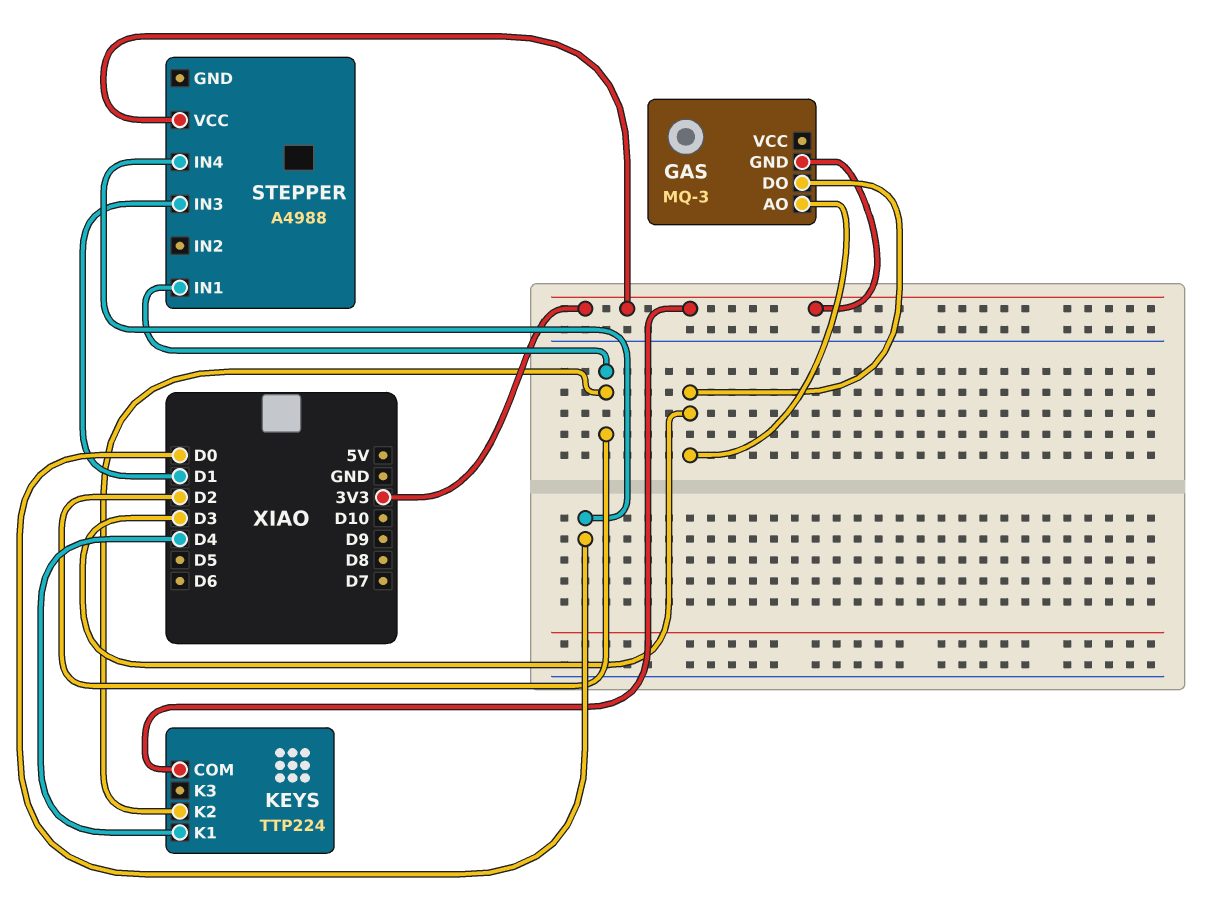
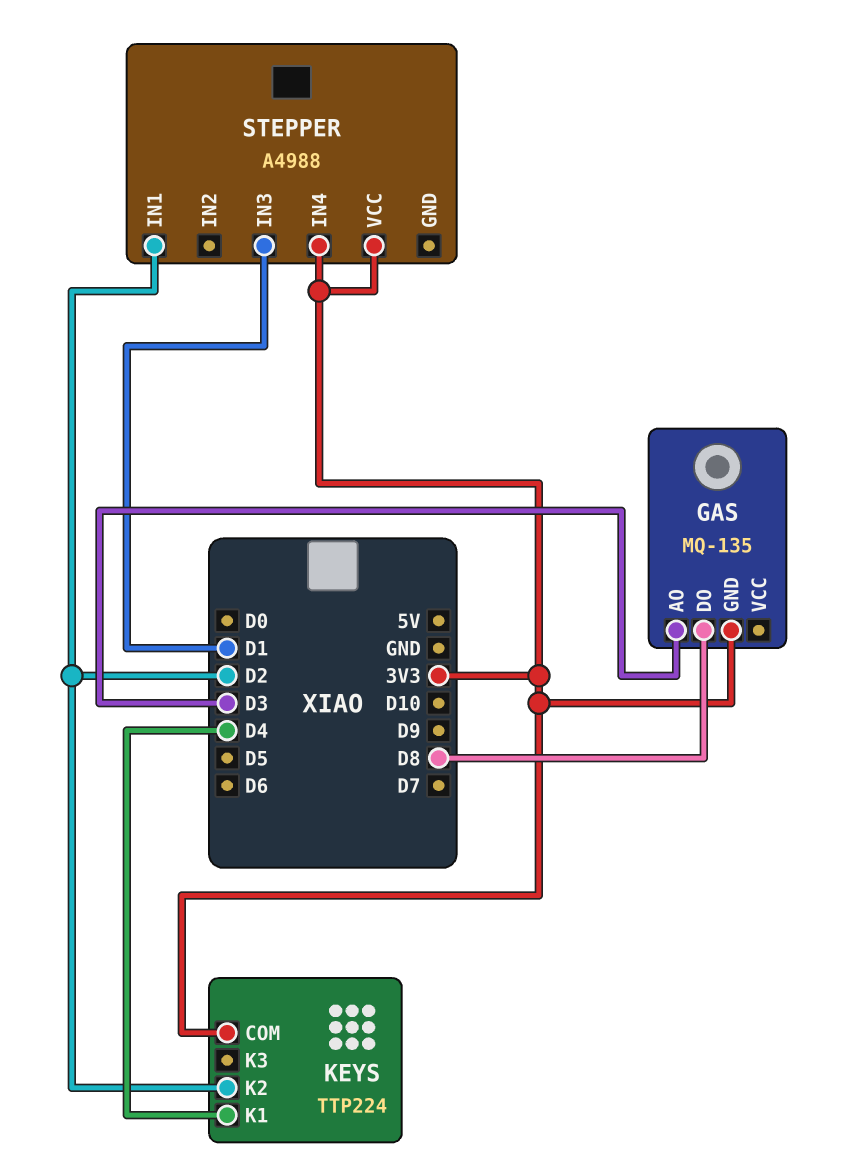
GAS: MQ-3 -> MQ-135
GAS pin DO: D3 -> D8
STEPPER pin IN4: D0 -> 3V3

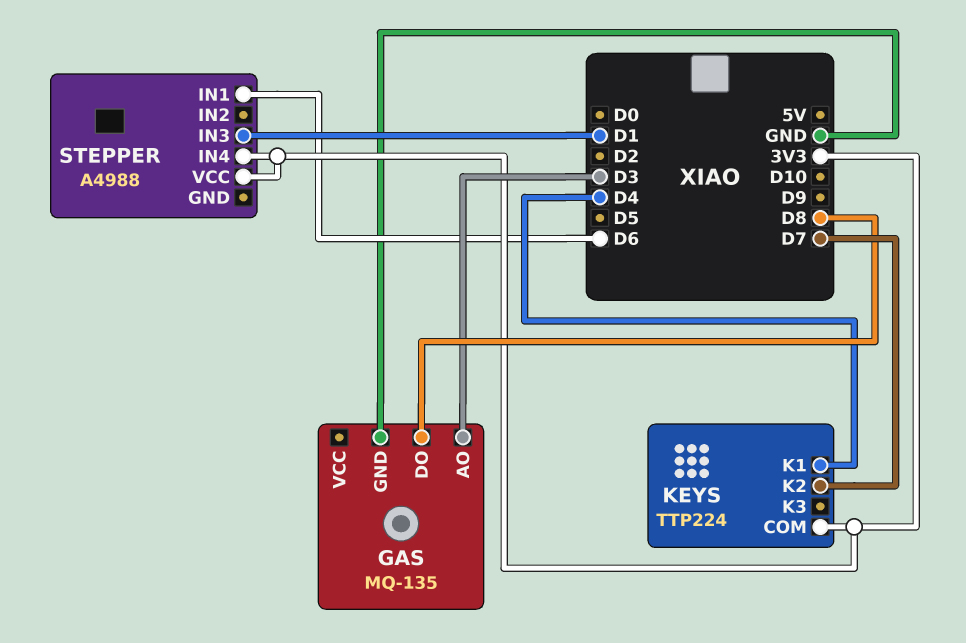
GAS pin GND: 3V3 -> GND
KEYS pin K2: D2 -> D7
STEPPER pin IN1: D2 -> D6

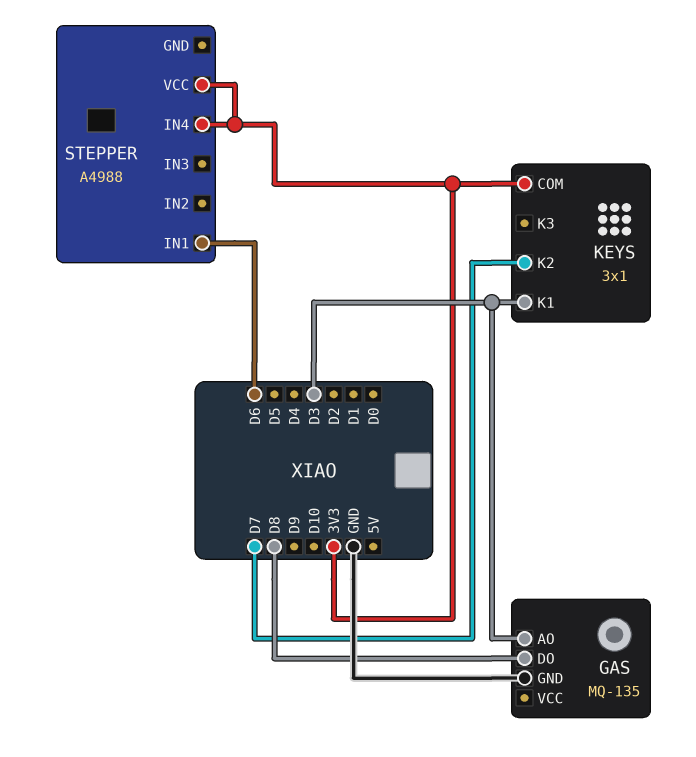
KEYS: TTP224 -> 3x1
KEYS pin K1: D4 -> D3
STEPPER pin IN3: D1 -> none

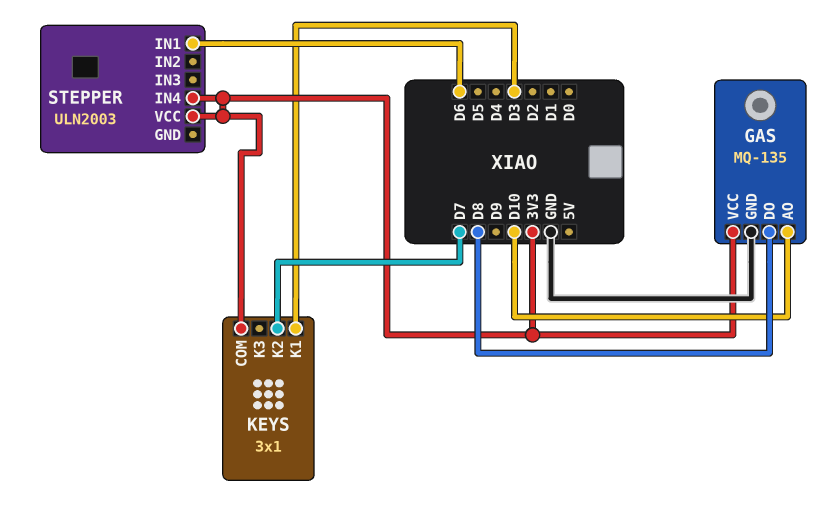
GAS pin AO: D3 -> D10
GAS pin VCC: none -> 3V3
STEPPER: A4988 -> ULN2003

